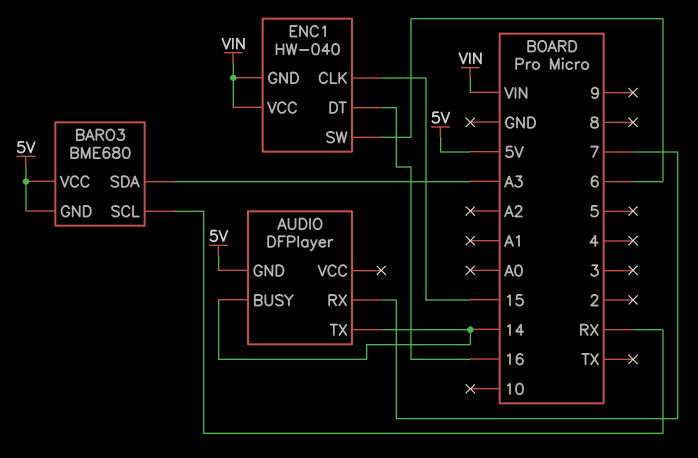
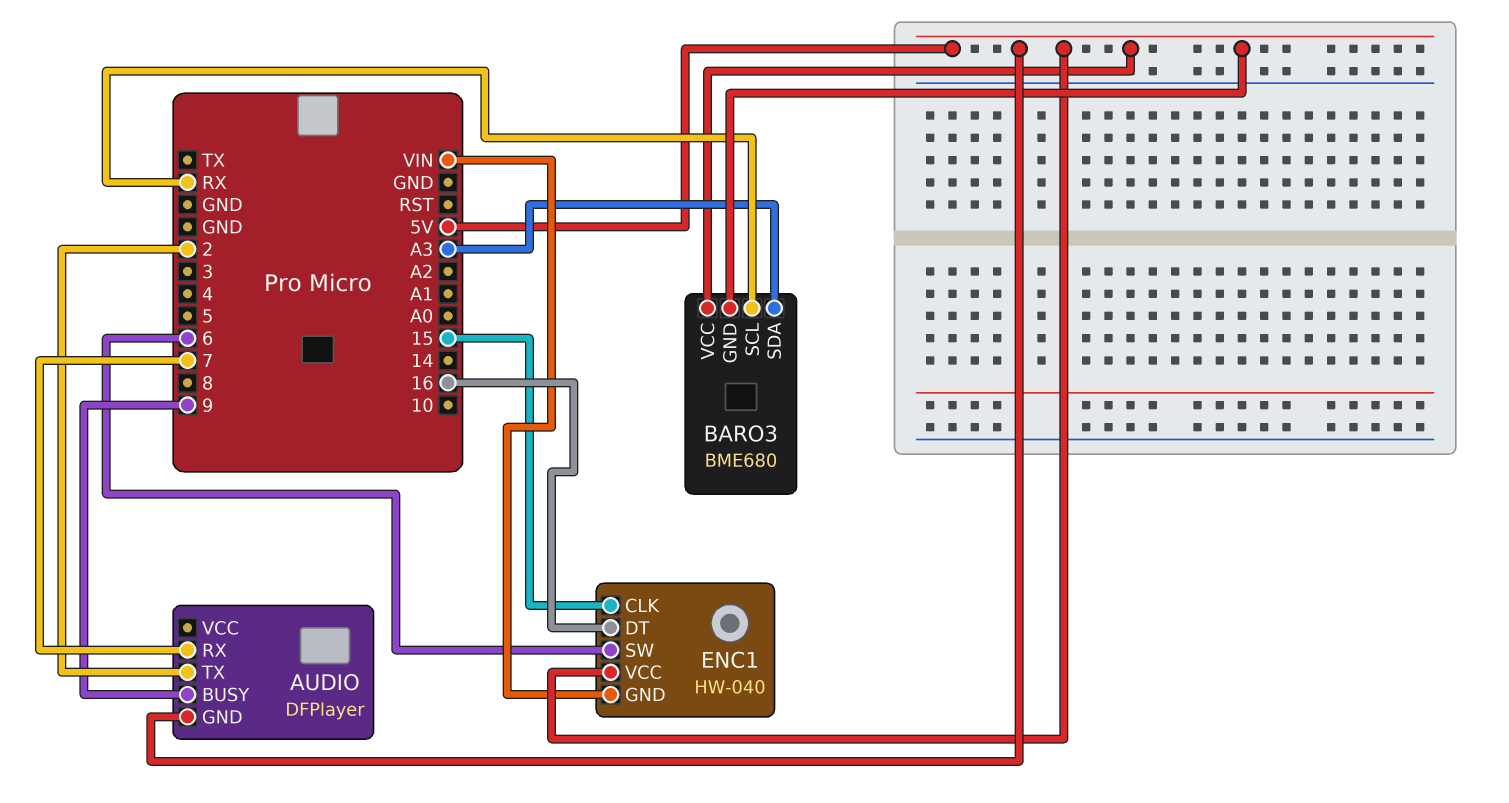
AUDIO pin BUSY: 14 -> 9
AUDIO pin TX: 14 -> 2
ENC1 pin VCC: VIN -> 5V

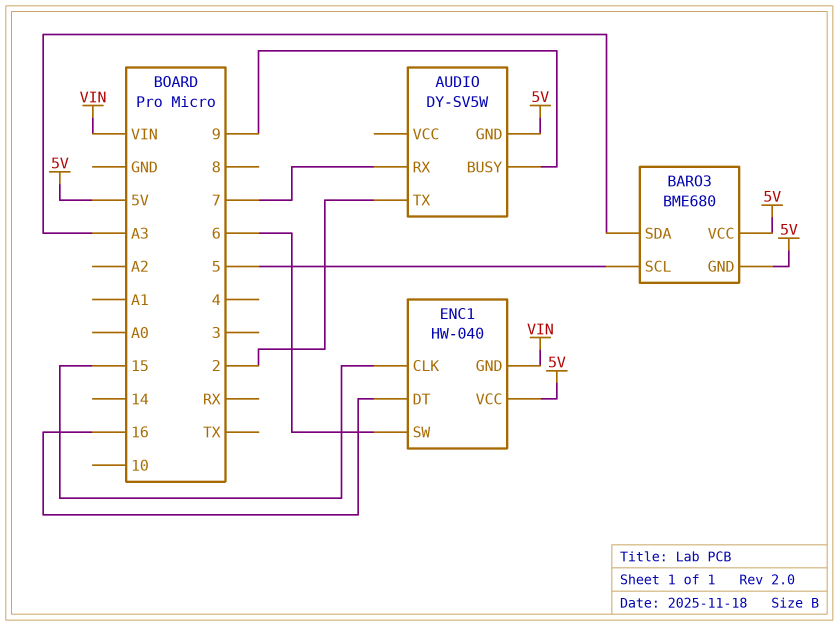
AUDIO: DFPlayer -> DY-SV5W
BARO3 pin SCL: RX -> 5

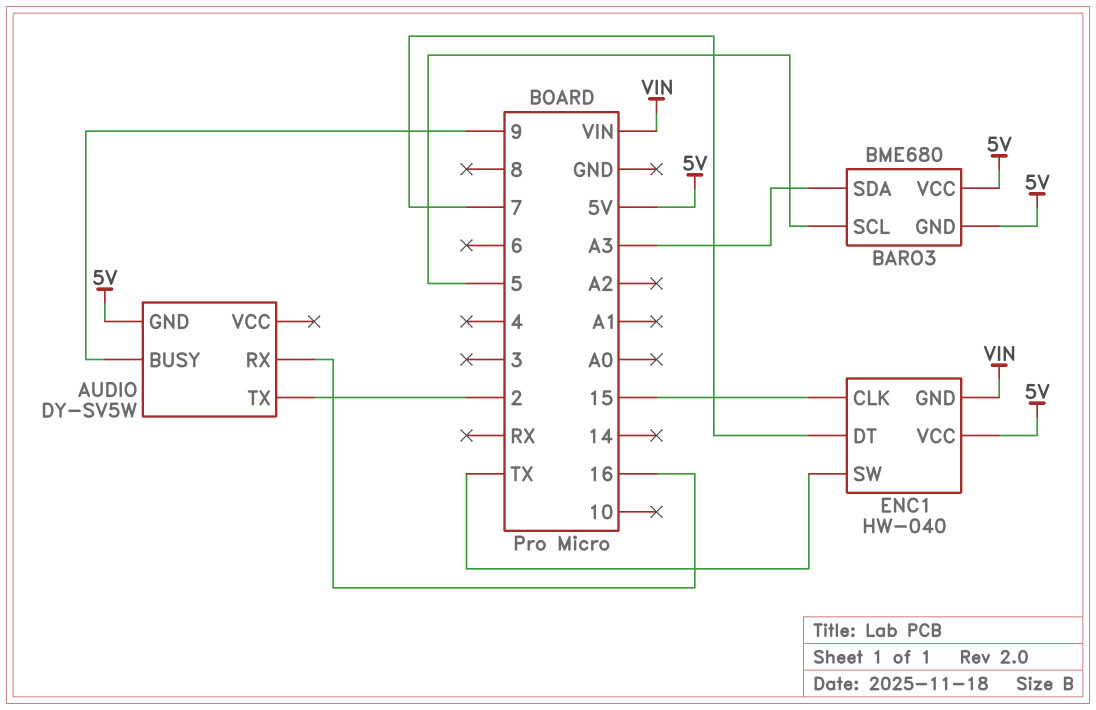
AUDIO pin RX: 7 -> 16
ENC1 pin DT: 16 -> 7
ENC1 pin SW: 6 -> TX

